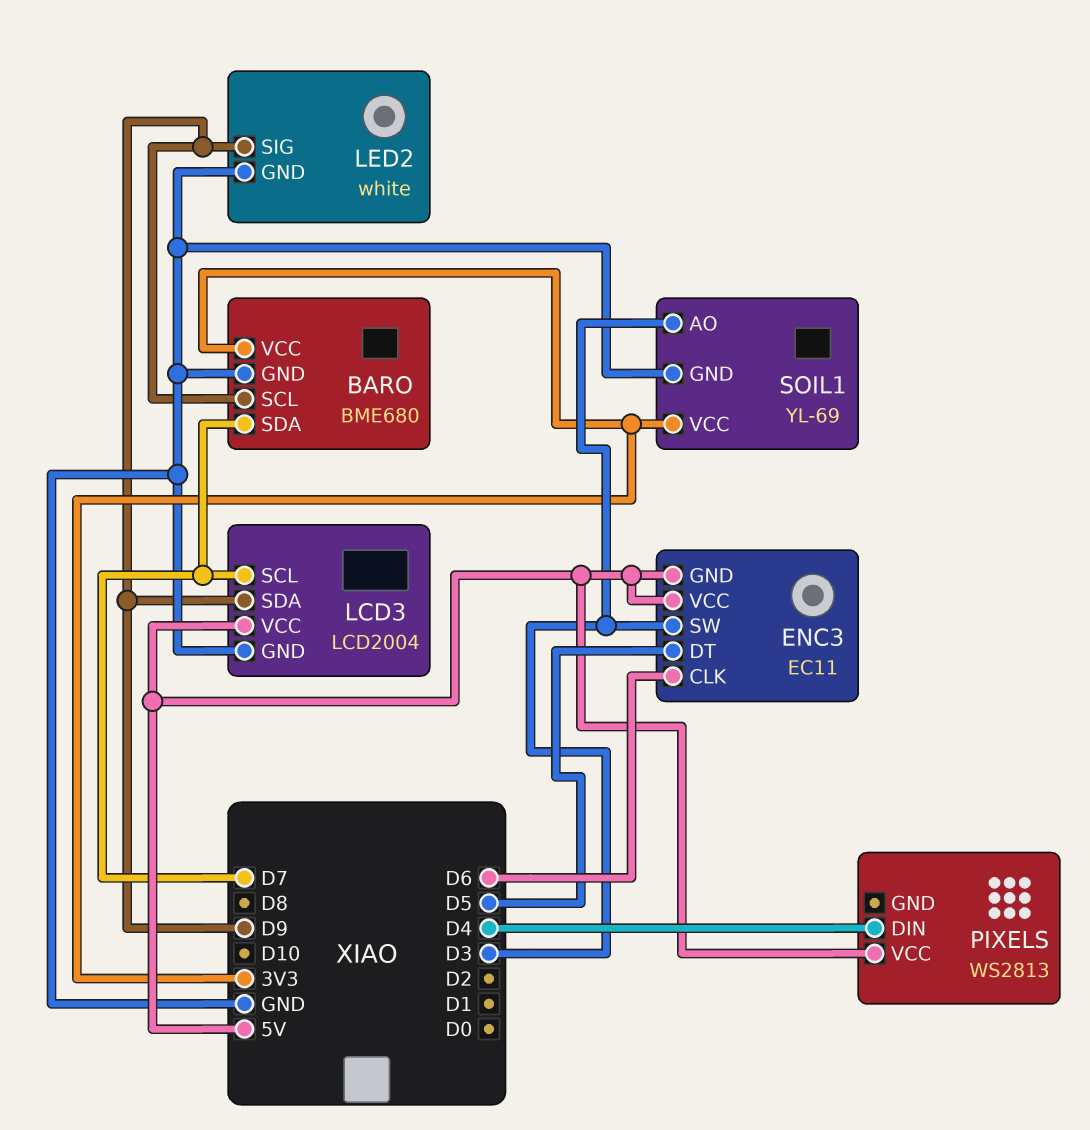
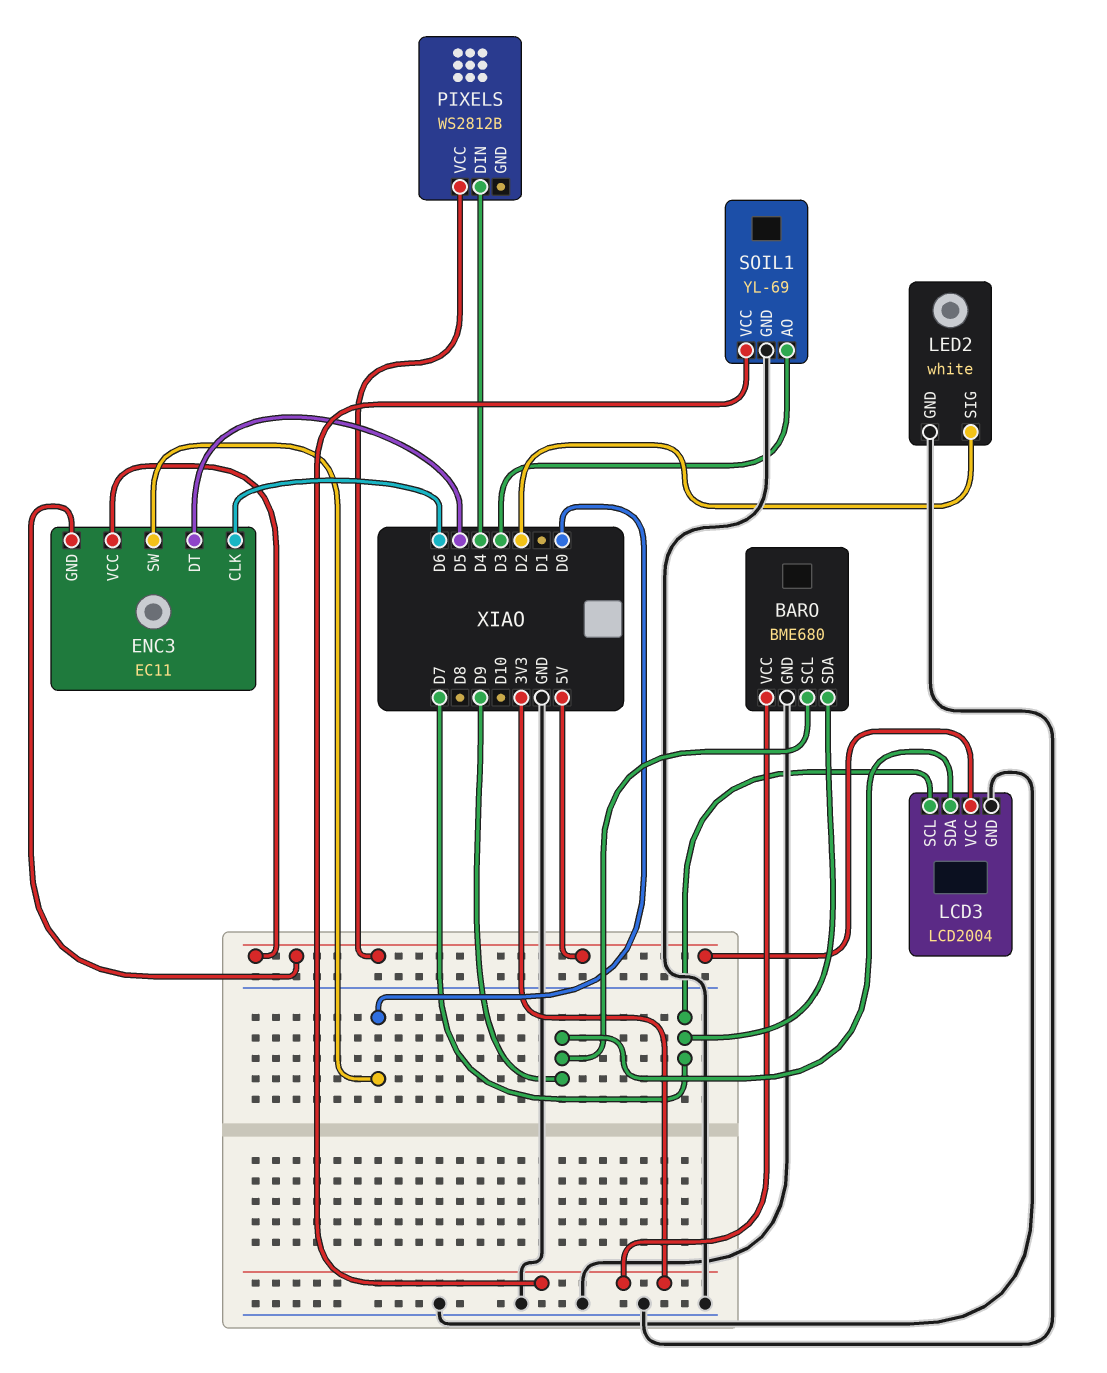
ENC3 pin SW: D3 -> D0
LED2 pin SIG: D9 -> D2
PIXELS: WS2813 -> WS2812B

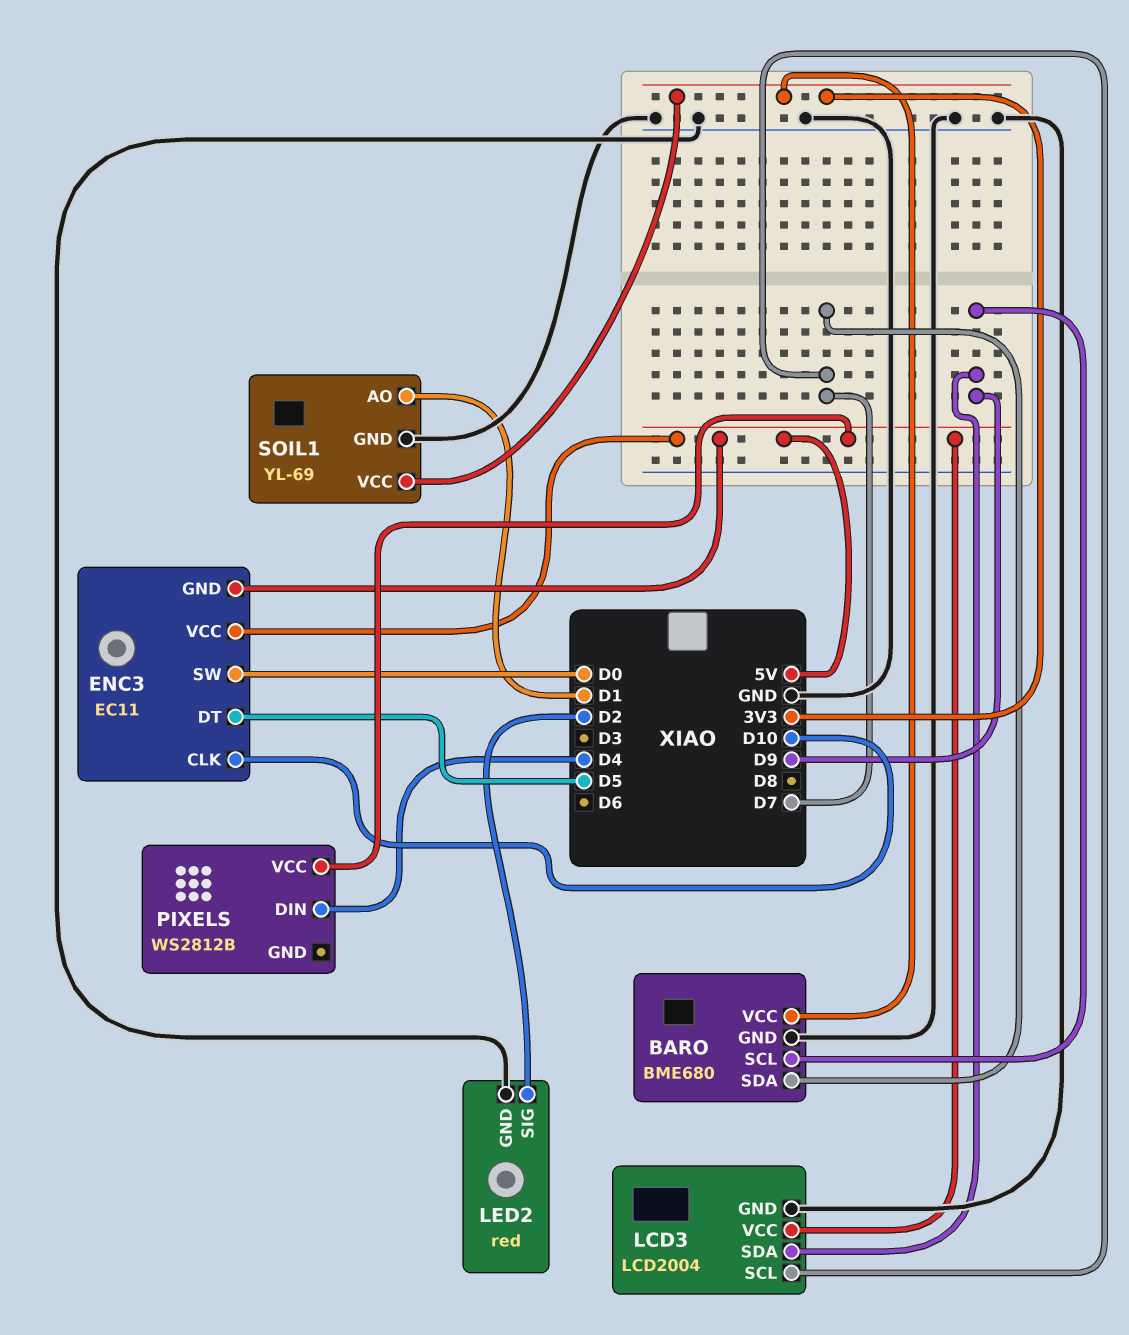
ENC3 pin CLK: D6 -> D10
LED2: white -> red
SOIL1 pin AO: D3 -> D1

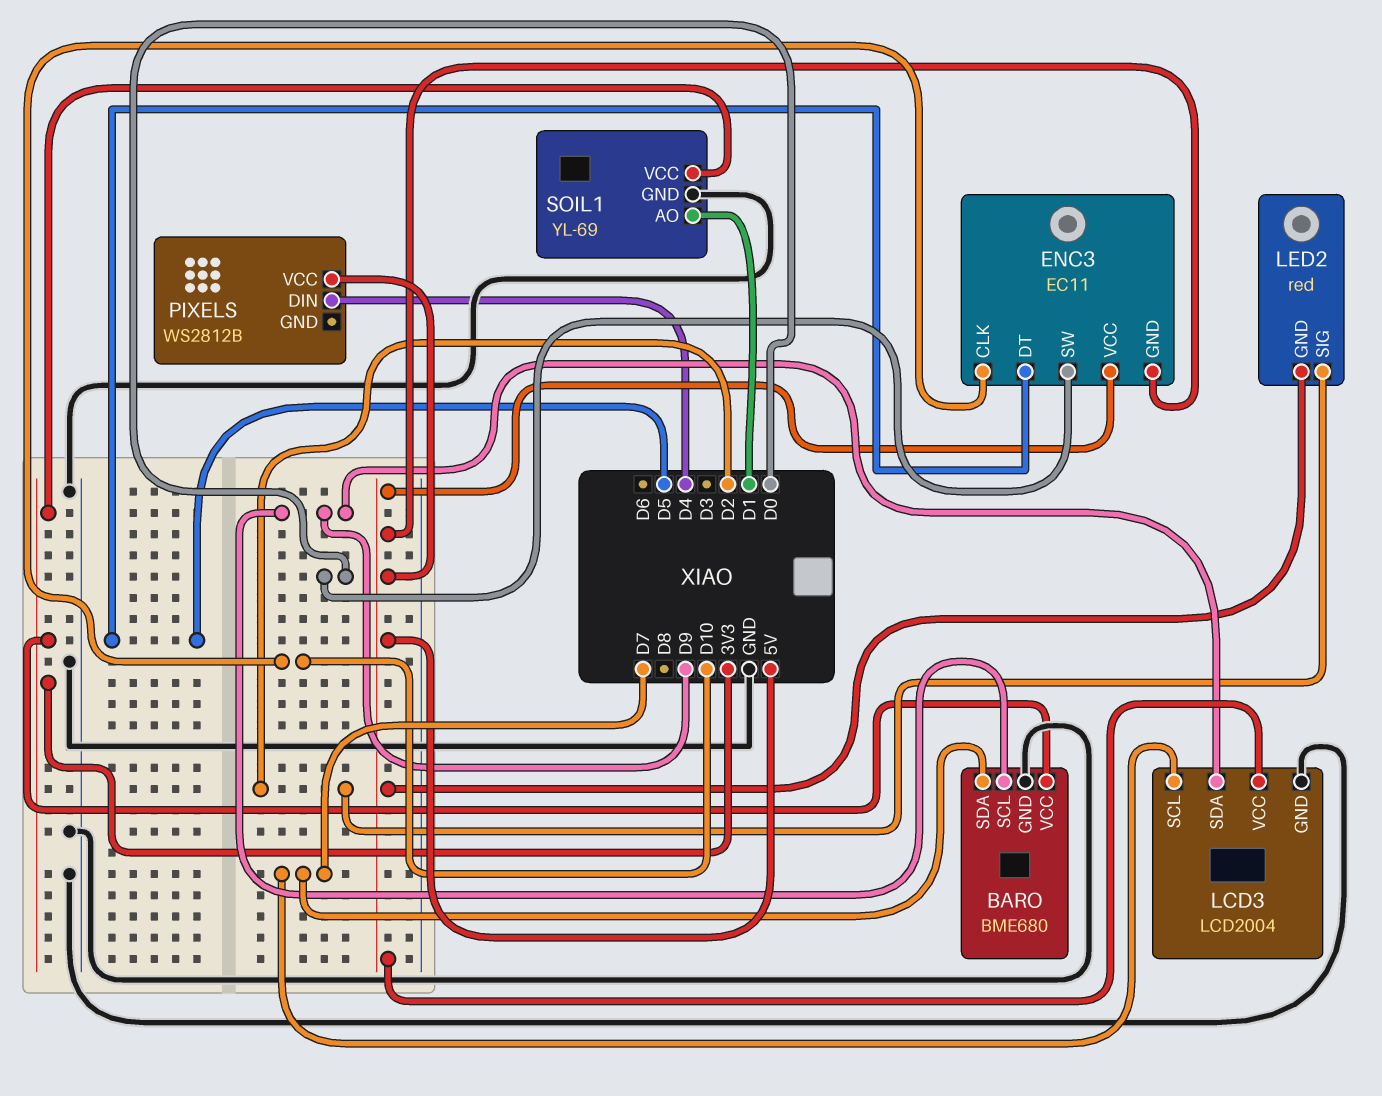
LED2 pin GND: GND -> 5V

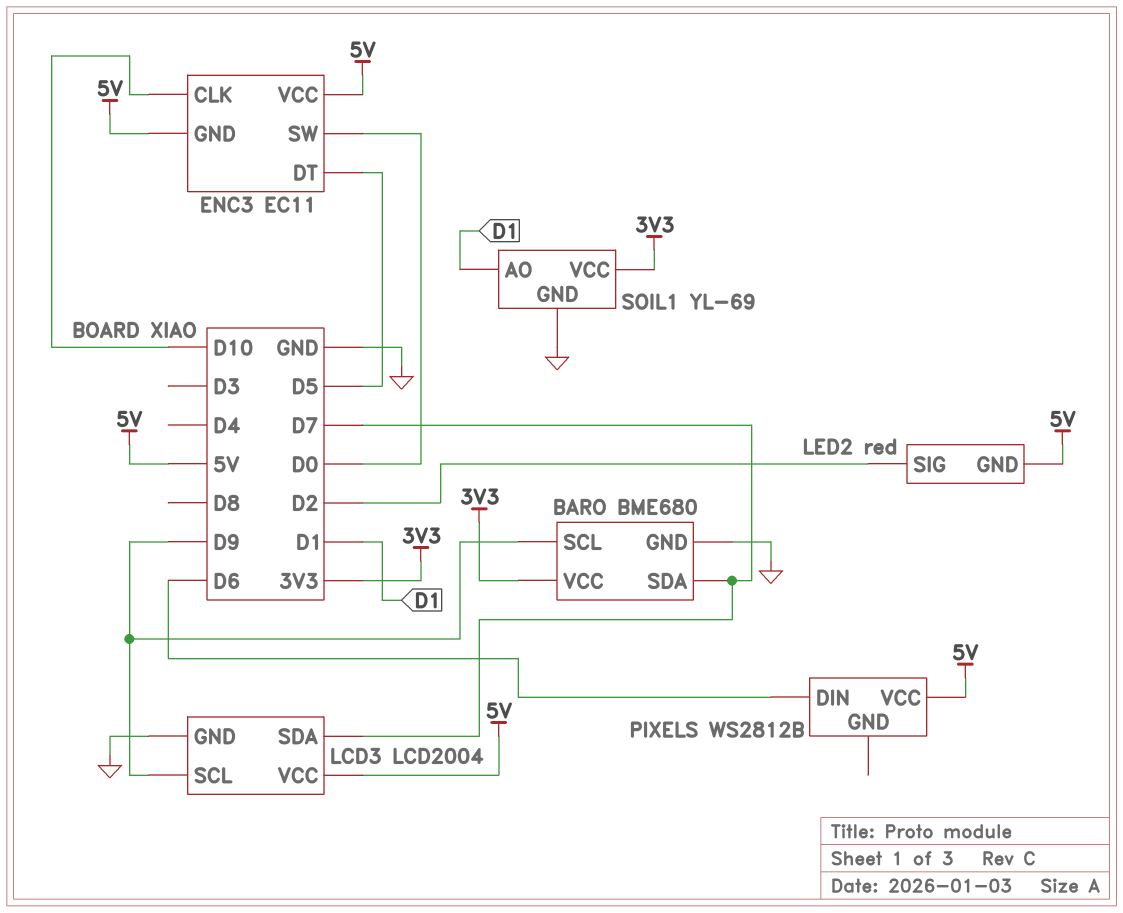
LCD3 pin SCL: D7 -> D9
LCD3 pin SDA: D9 -> D7
PIXELS pin DIN: D4 -> D6

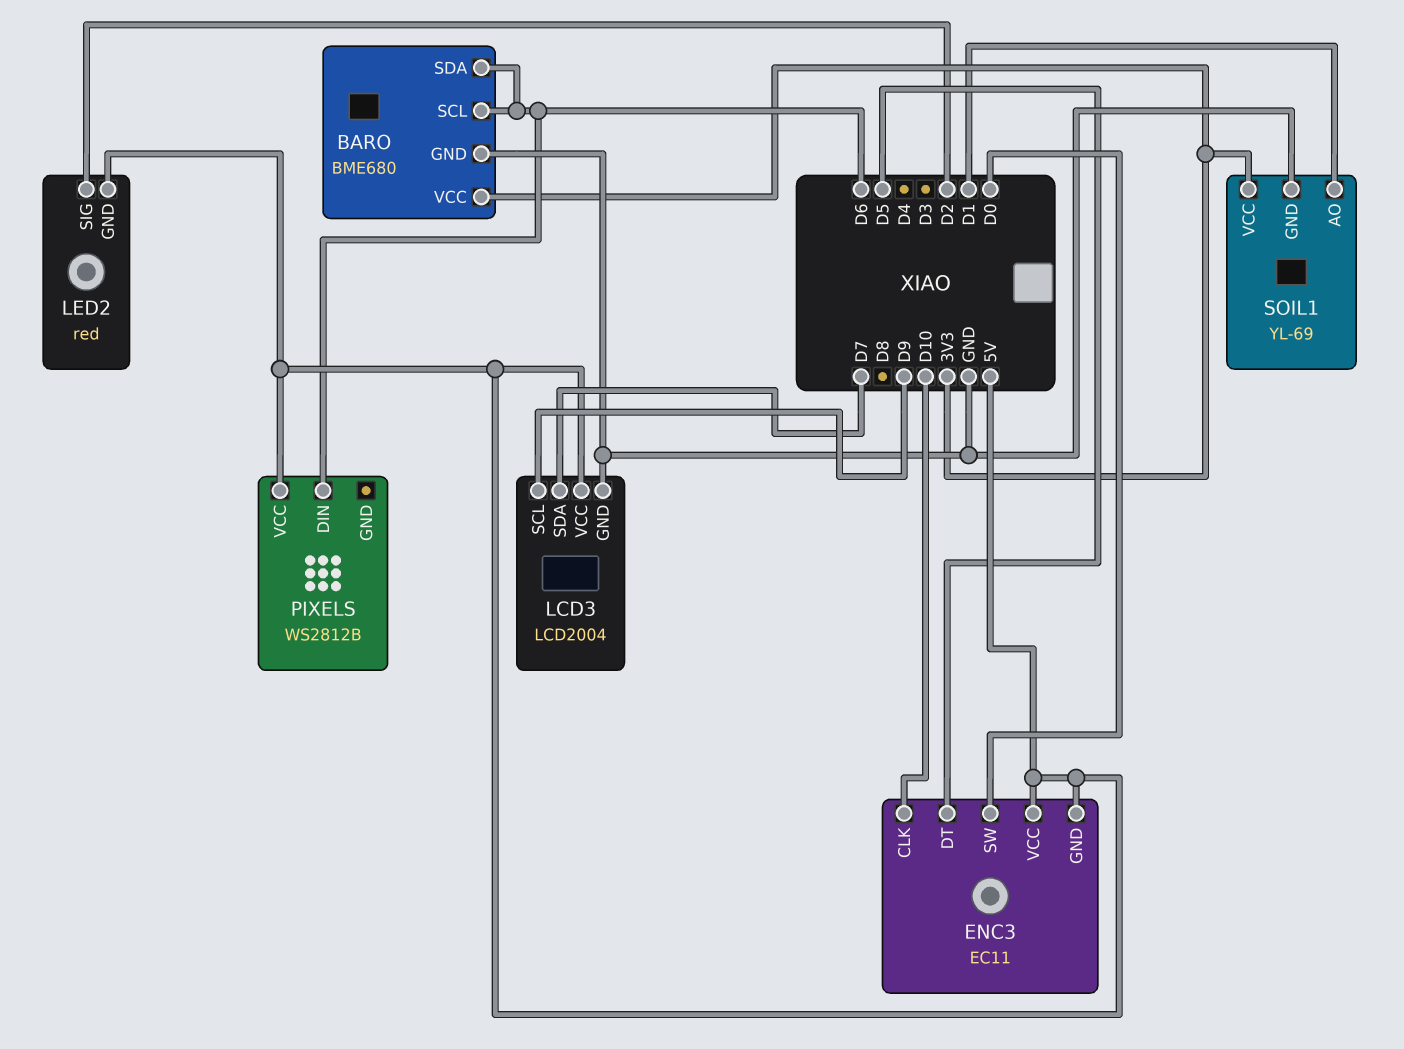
BARO pin SCL: D9 -> D6
BARO pin SDA: D7 -> D6

